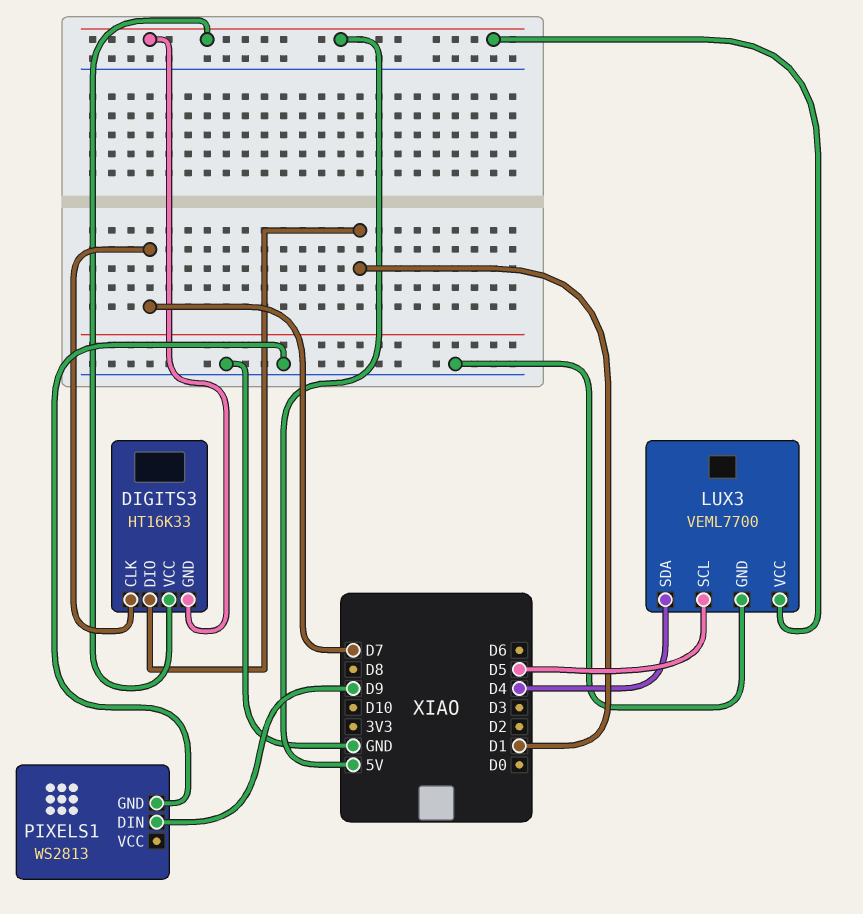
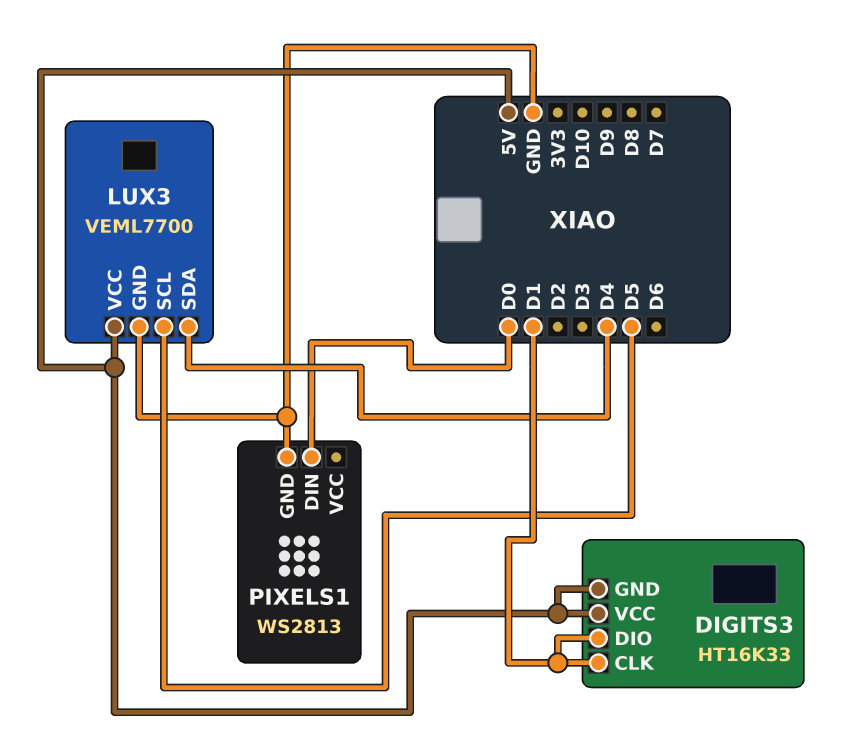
DIGITS3 pin CLK: D7 -> D1
PIXELS1 pin DIN: D9 -> D0

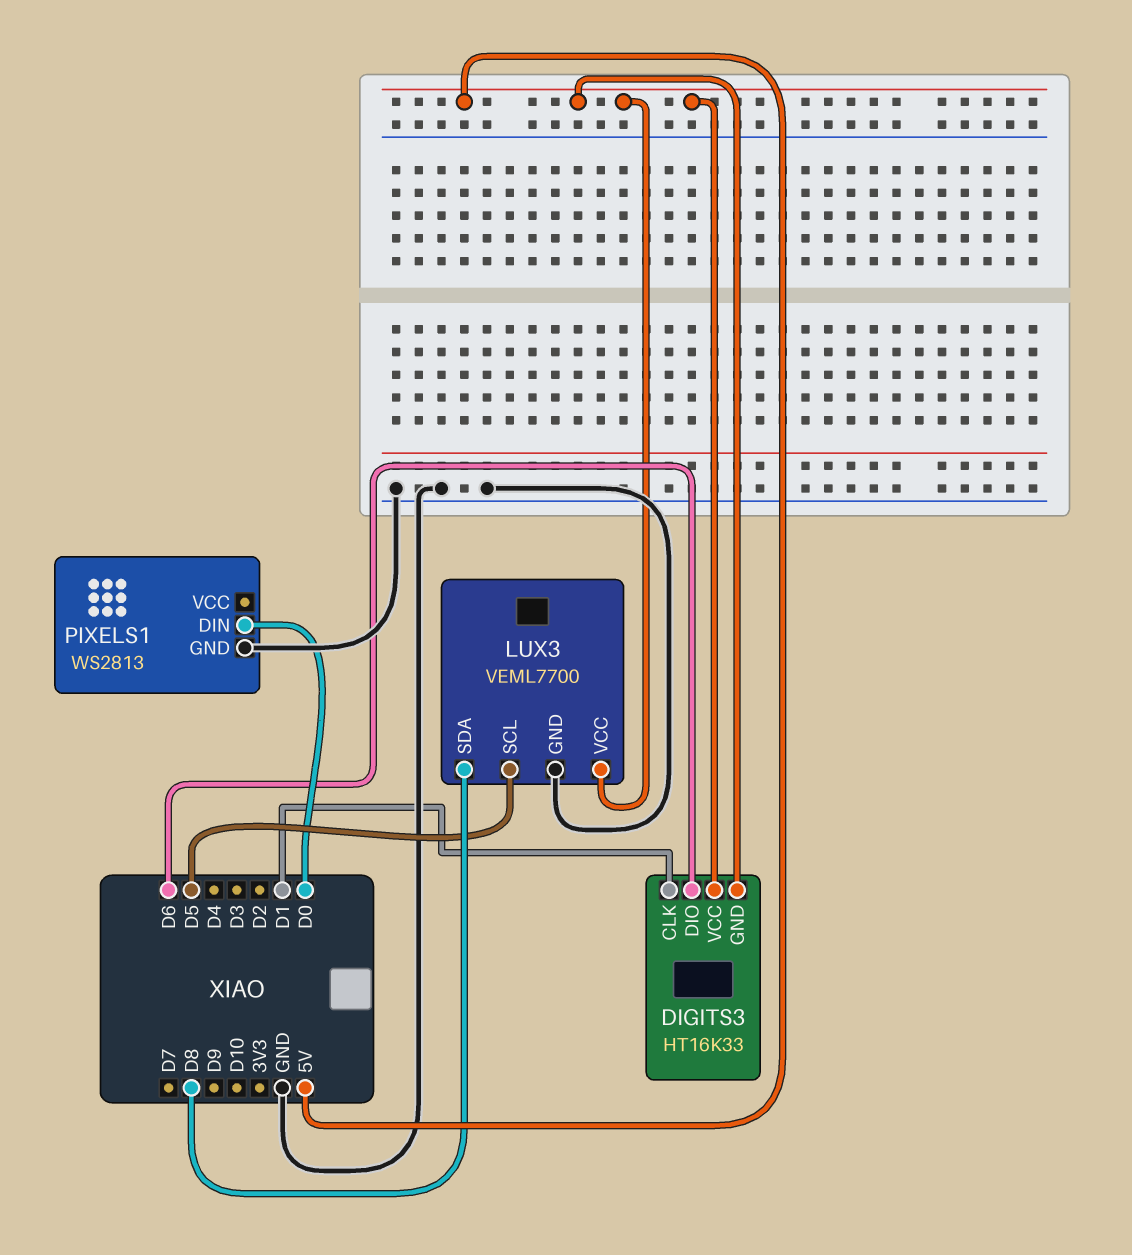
DIGITS3 pin DIO: D1 -> D6
LUX3 pin SDA: D4 -> D8

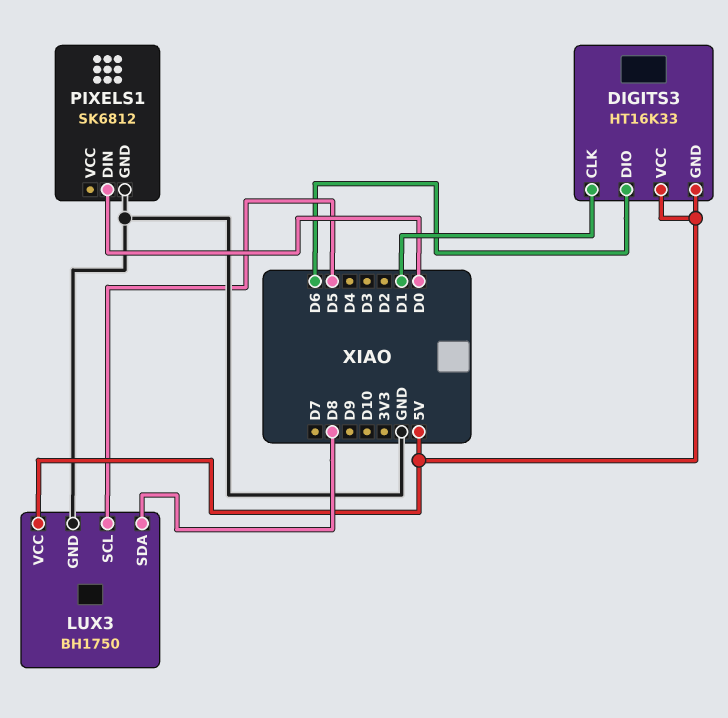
LUX3: VEML7700 -> BH1750
PIXELS1: WS2813 -> SK6812

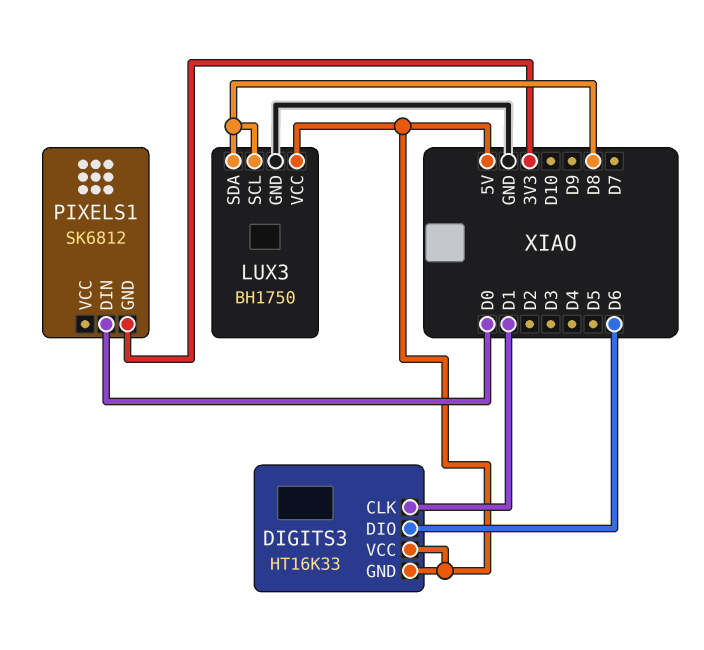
LUX3 pin SCL: D5 -> D8
PIXELS1 pin GND: GND -> 3V3

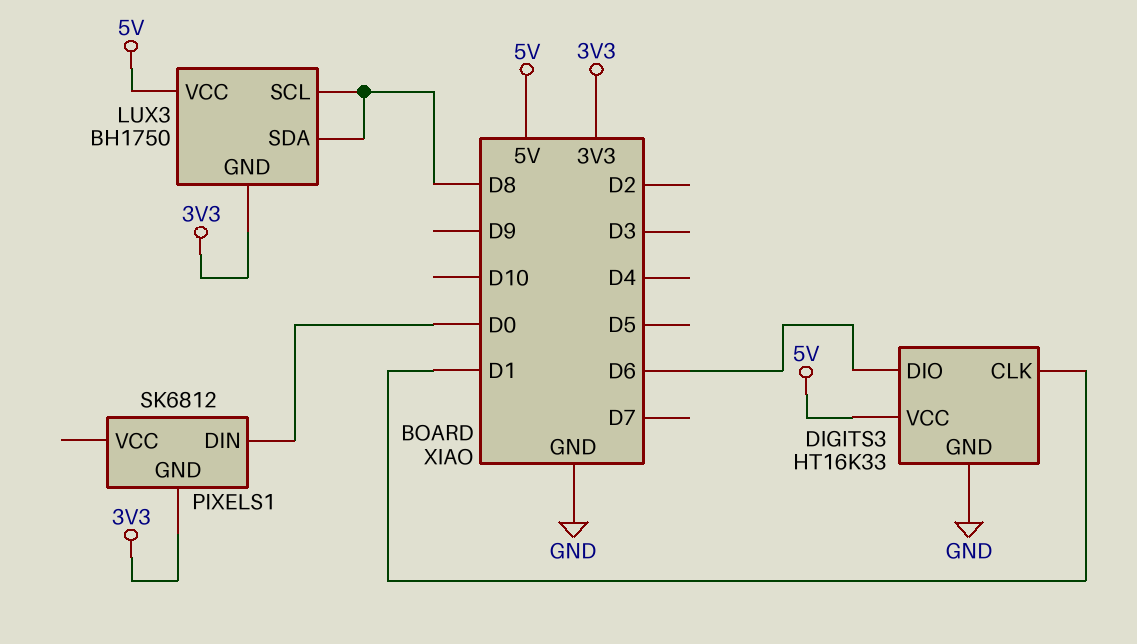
DIGITS3 pin GND: 5V -> GND
LUX3 pin GND: GND -> 3V3

